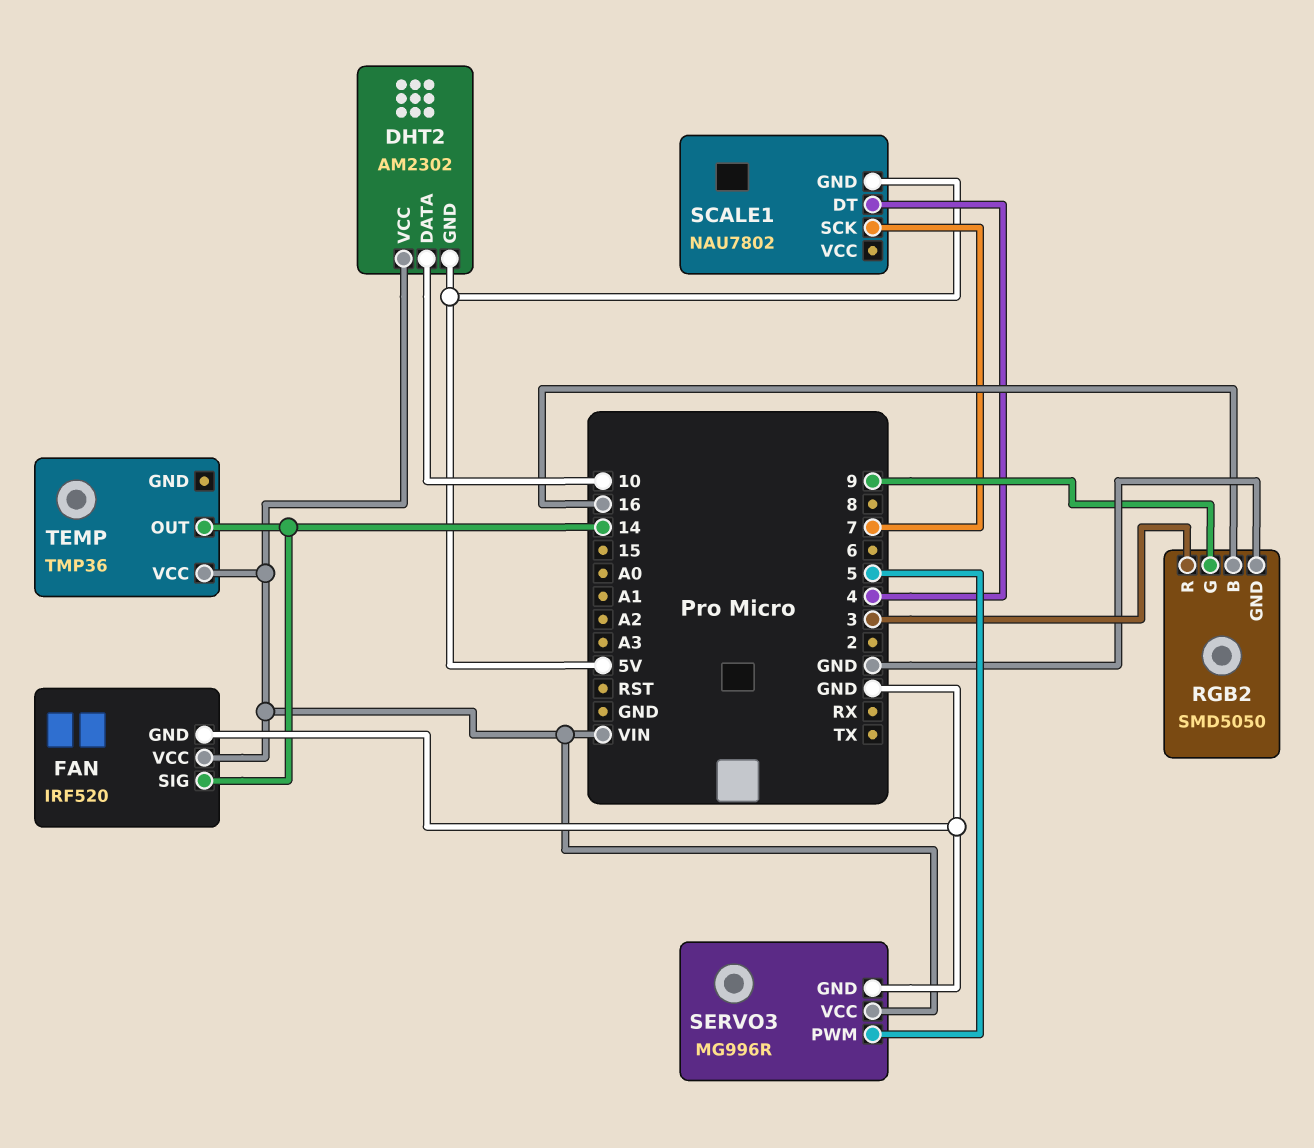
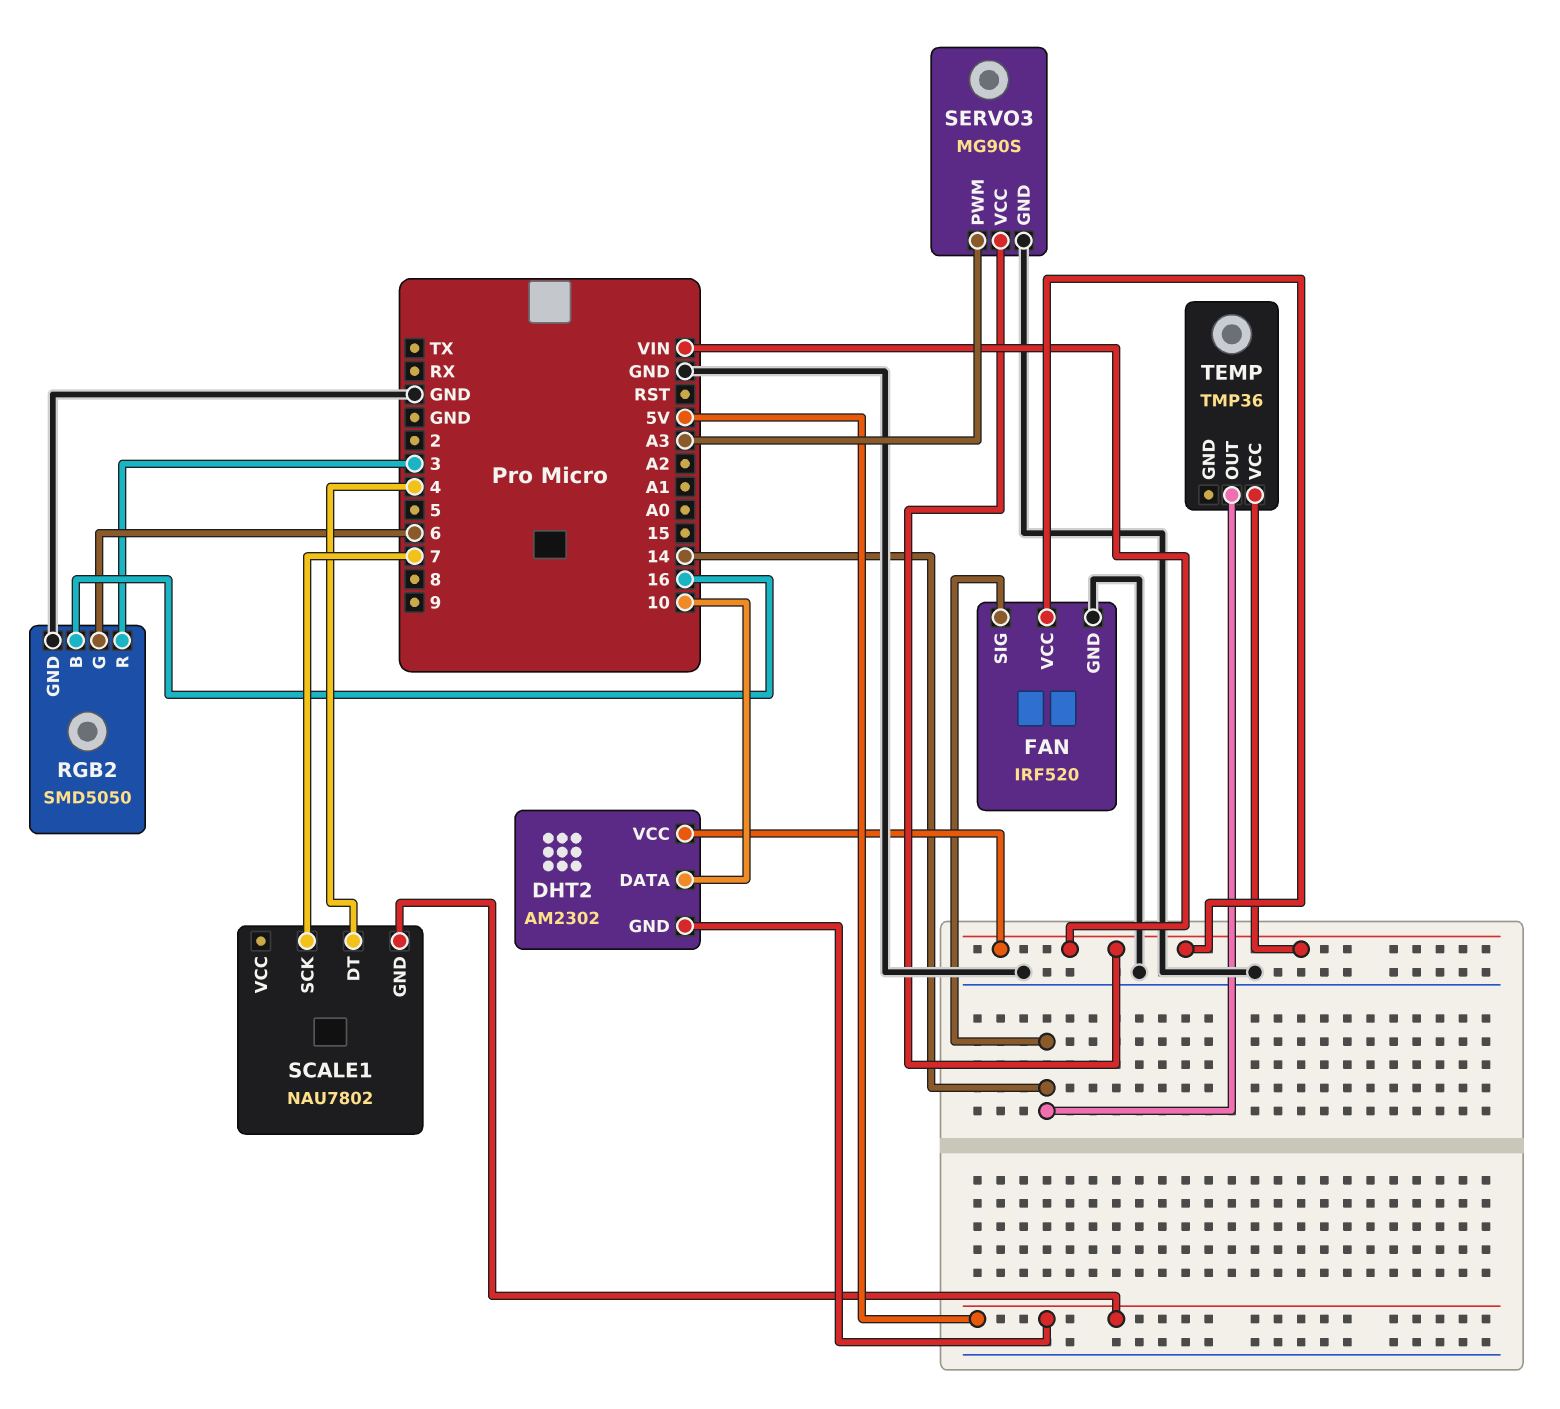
RGB2 pin G: 9 -> 6
SERVO3: MG996R -> MG90S
SERVO3 pin PWM: 5 -> A3

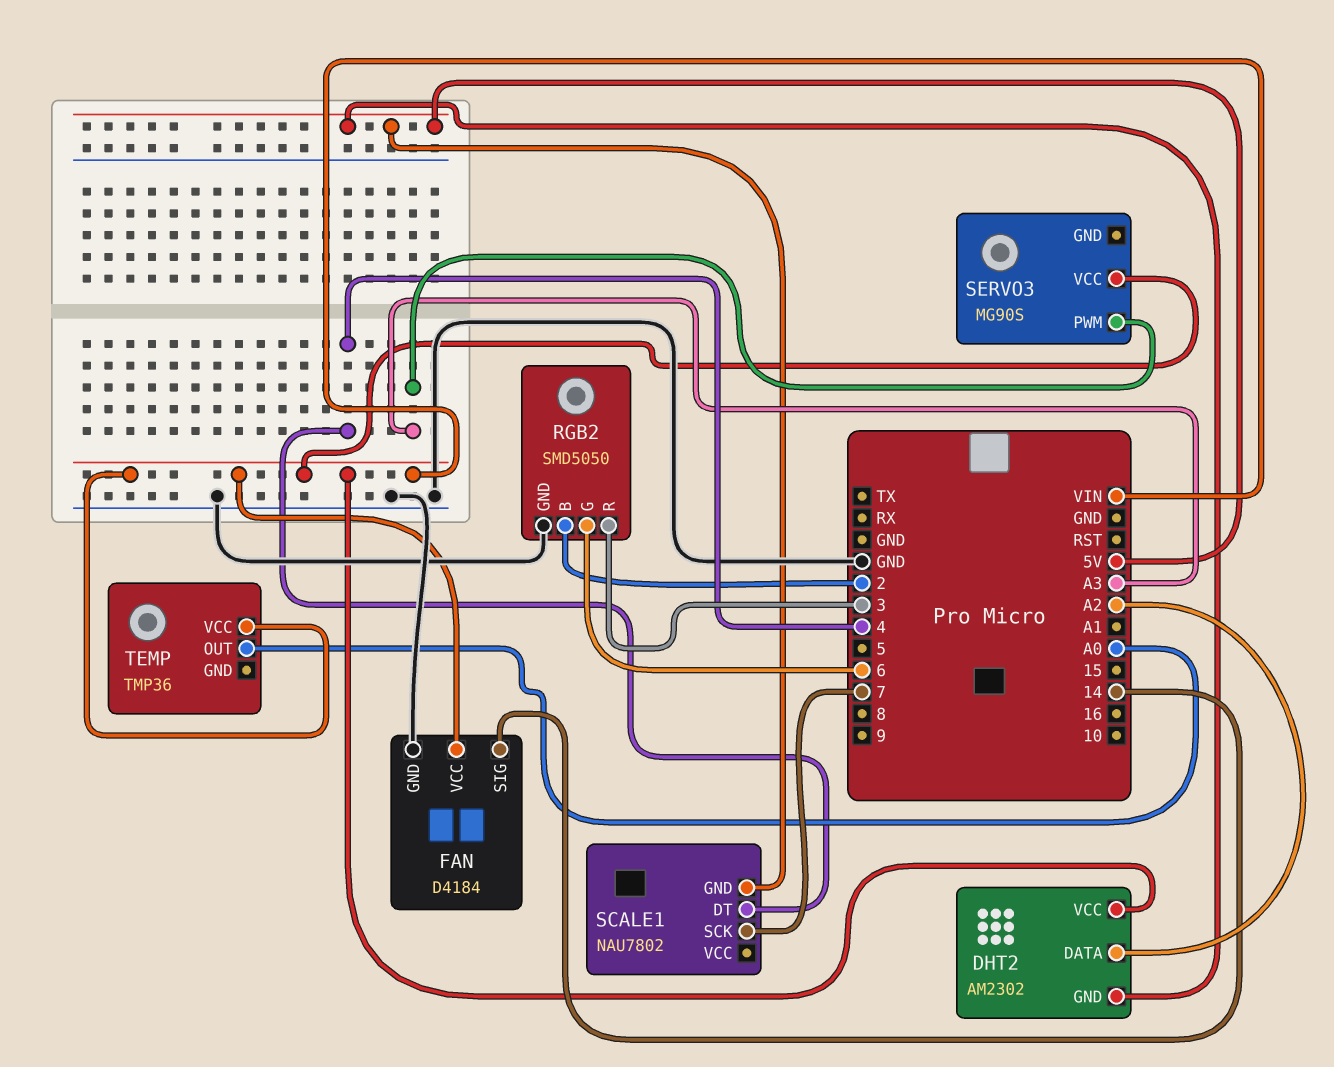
DHT2 pin DATA: 10 -> A2
FAN: IRF520 -> D4184
RGB2 pin B: 16 -> 2
SERVO3 pin GND: GND -> none
TEMP pin OUT: 14 -> A0

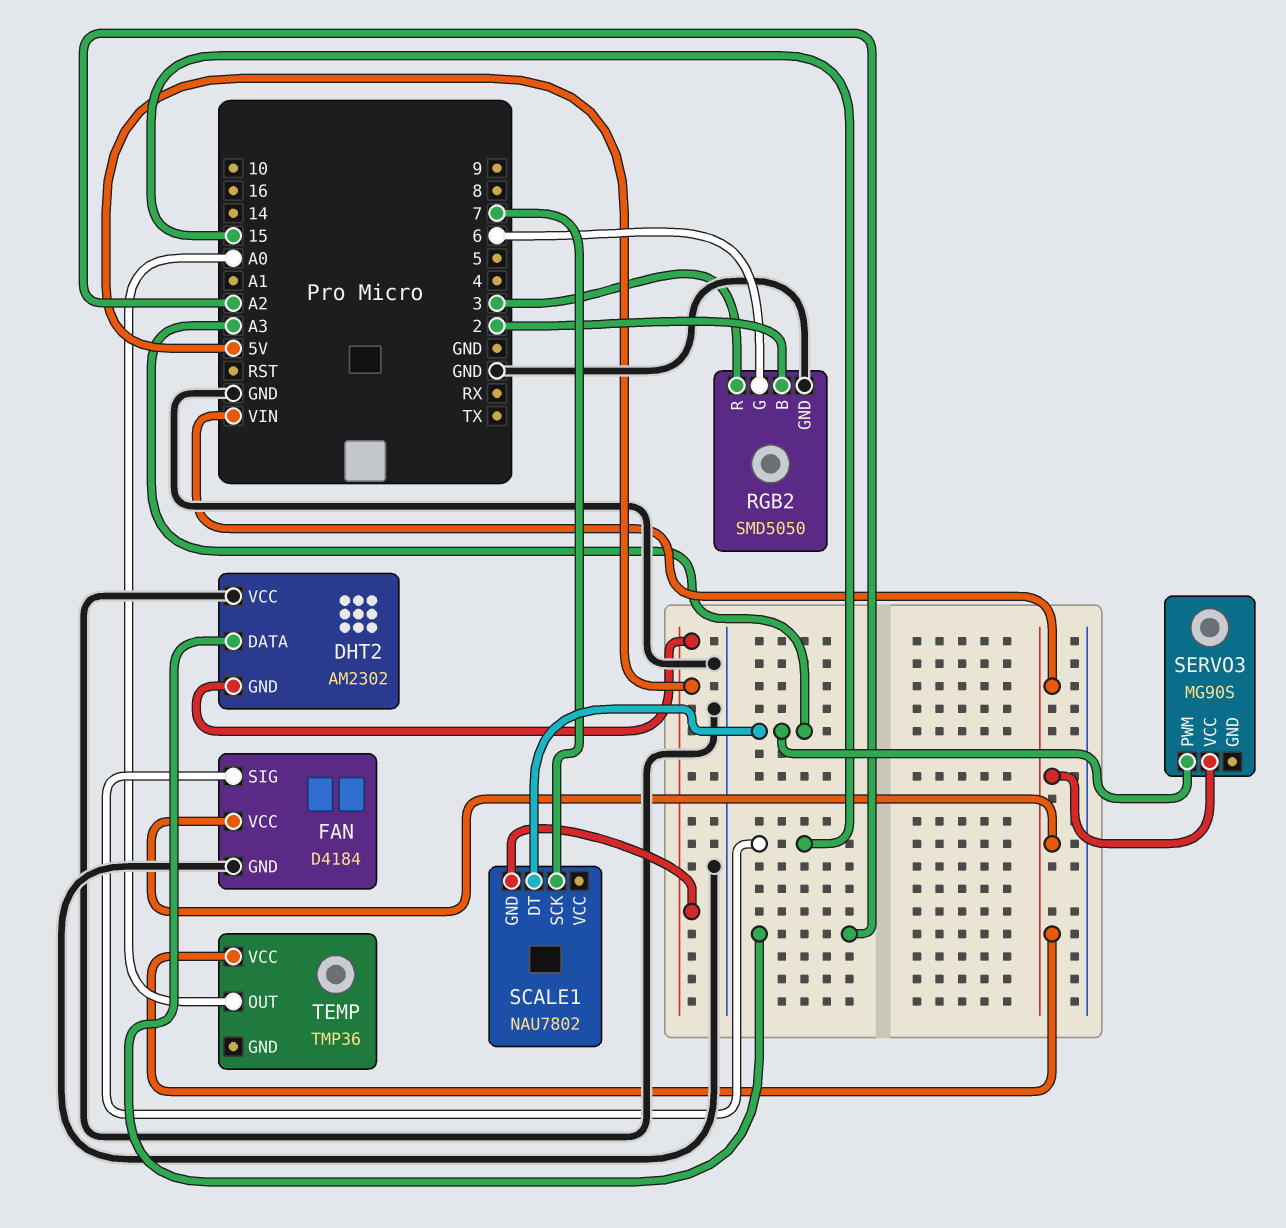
DHT2 pin VCC: VIN -> GND
FAN pin SIG: 14 -> 15
SCALE1 pin DT: 4 -> A3

